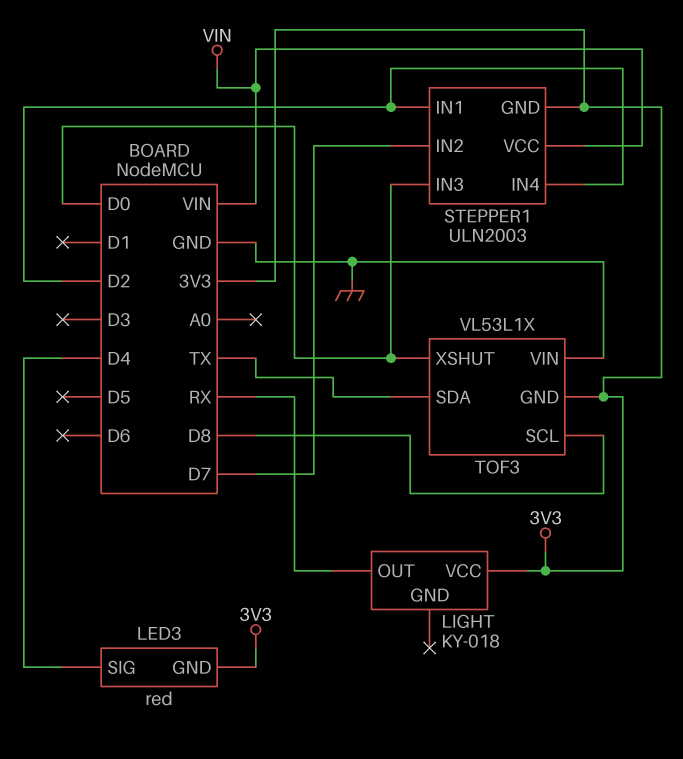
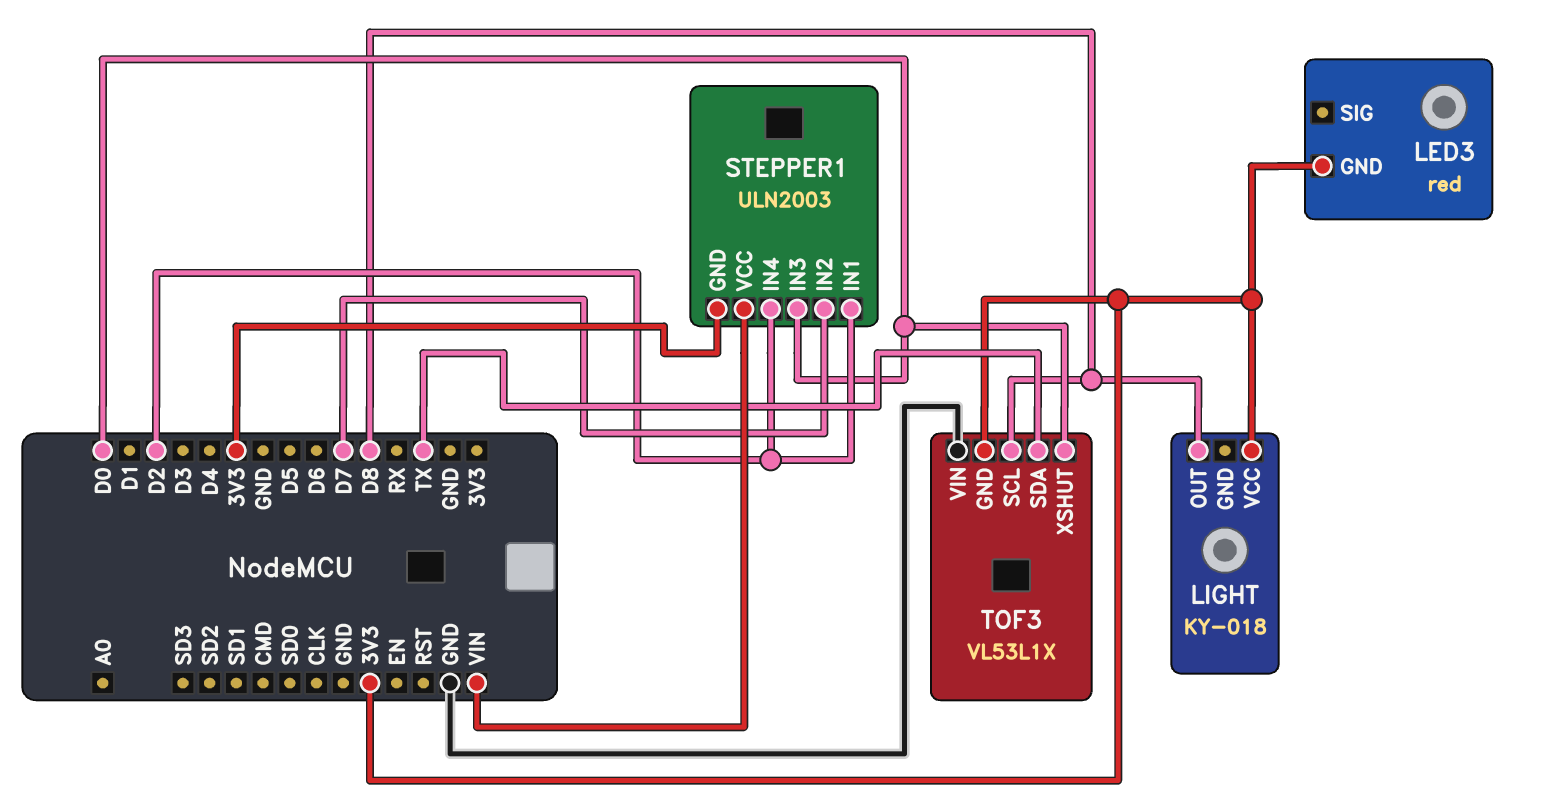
LED3 pin SIG: D4 -> none
LIGHT pin OUT: RX -> D8

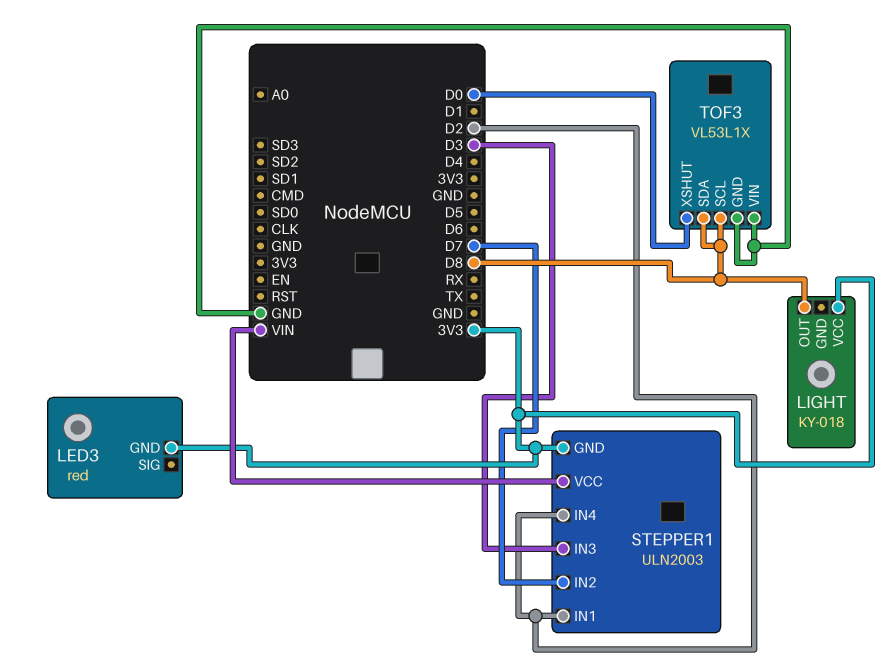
STEPPER1 pin IN3: D0 -> D3
TOF3 pin GND: 3V3 -> GND
TOF3 pin SDA: TX -> D8

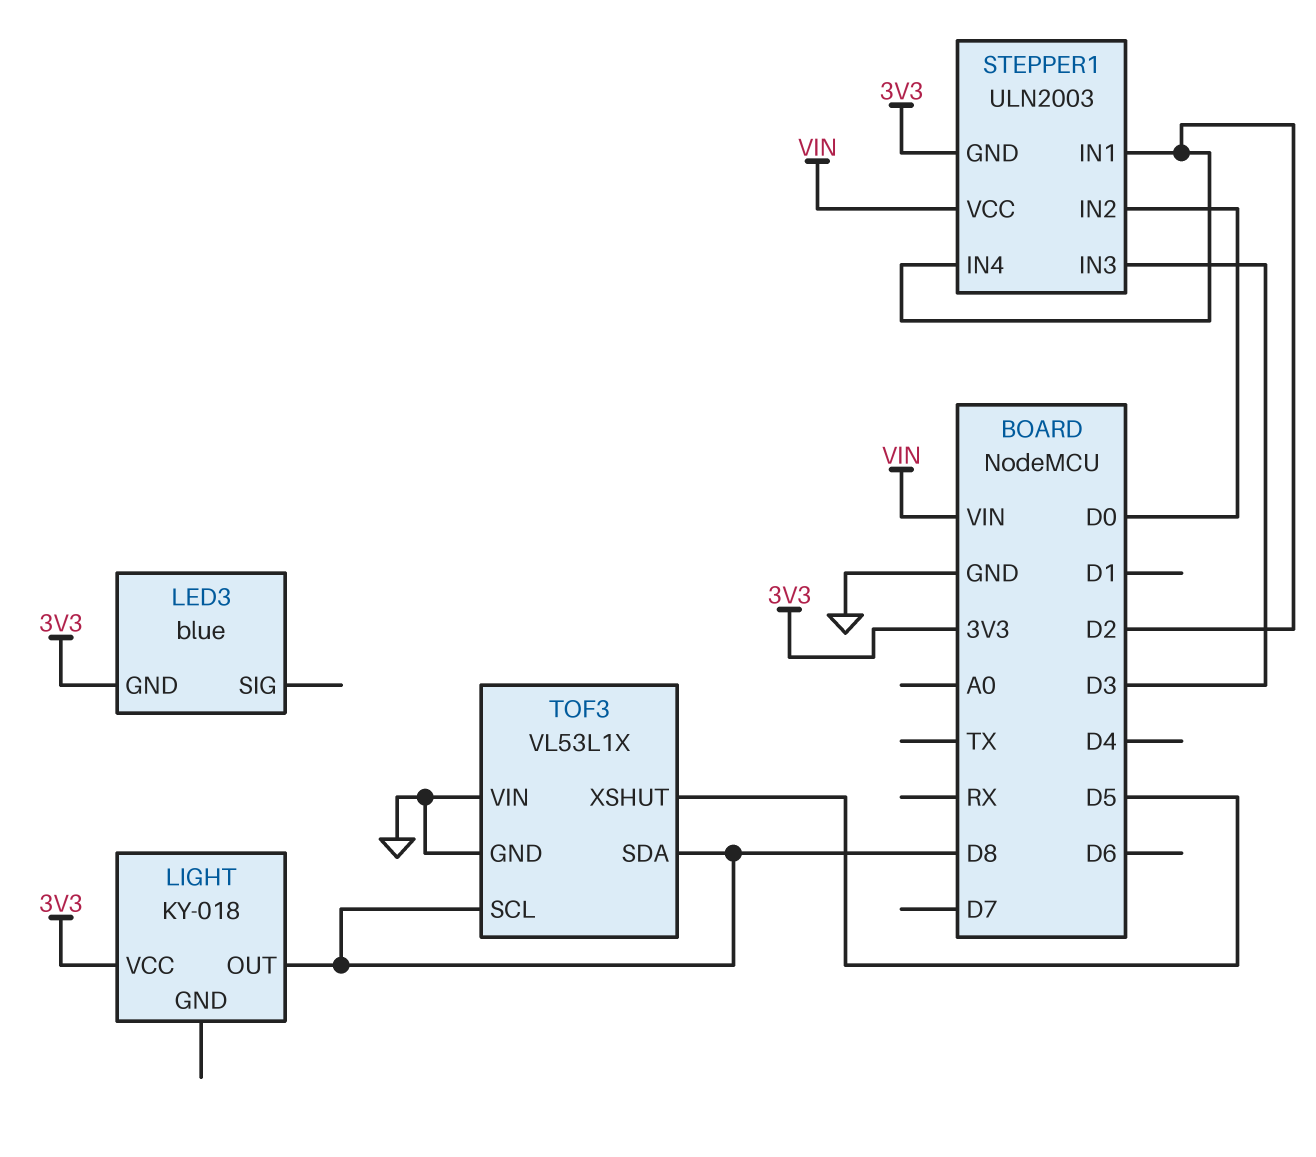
LED3: red -> blue
STEPPER1 pin IN2: D7 -> D0
TOF3 pin XSHUT: D0 -> D5

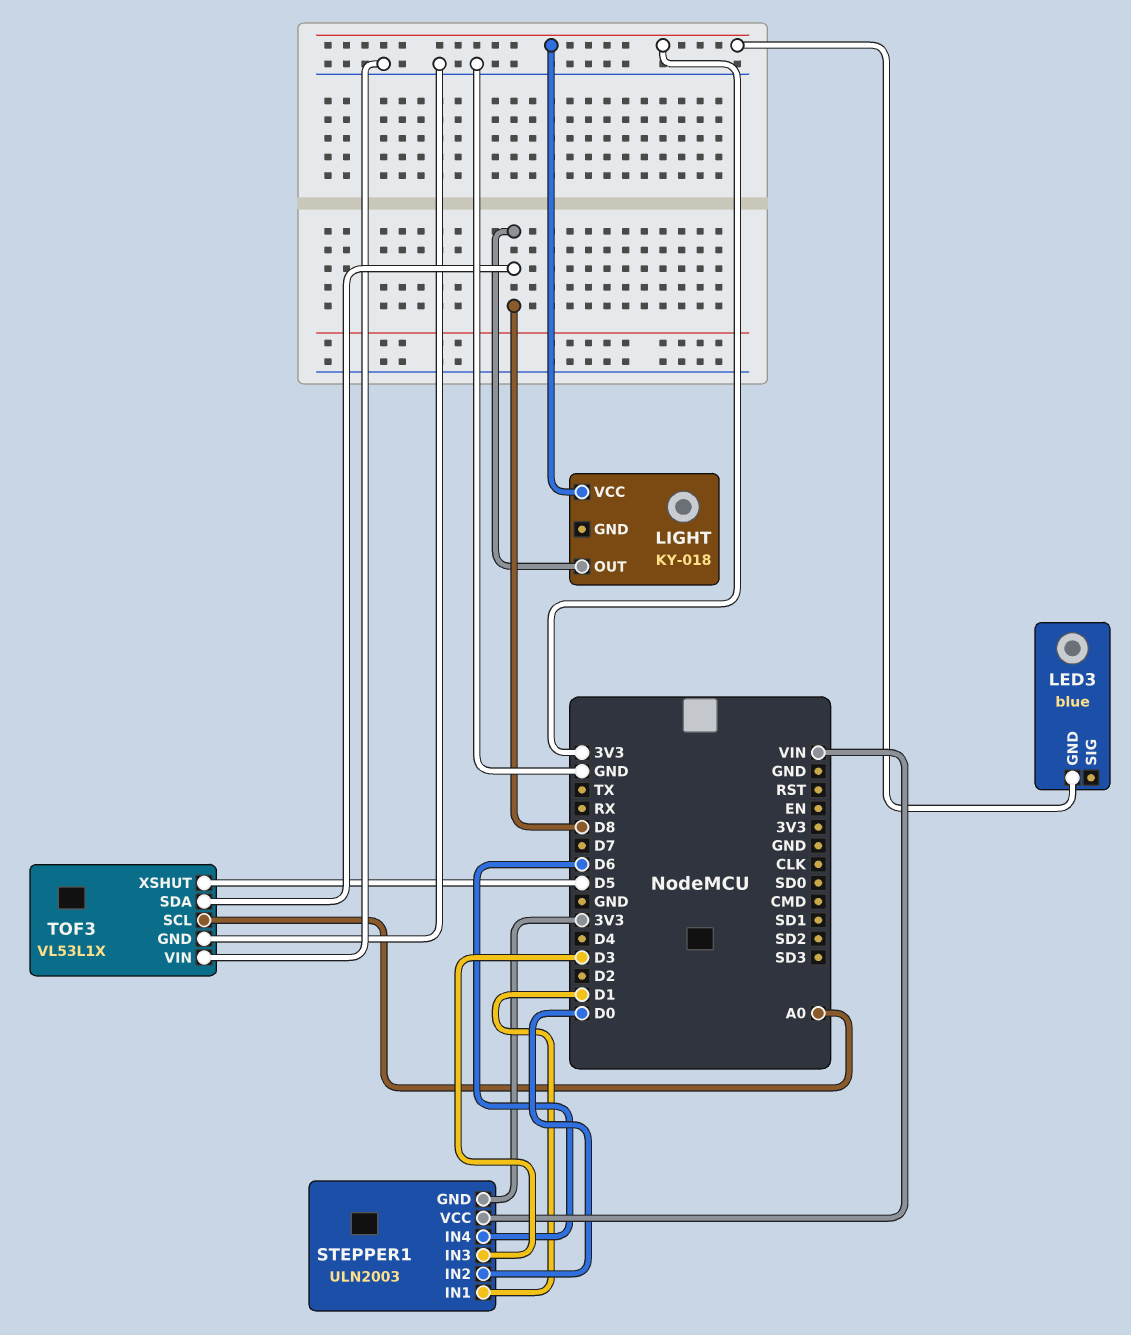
STEPPER1 pin IN1: D2 -> D1
STEPPER1 pin IN4: D2 -> D6
TOF3 pin SCL: D8 -> A0

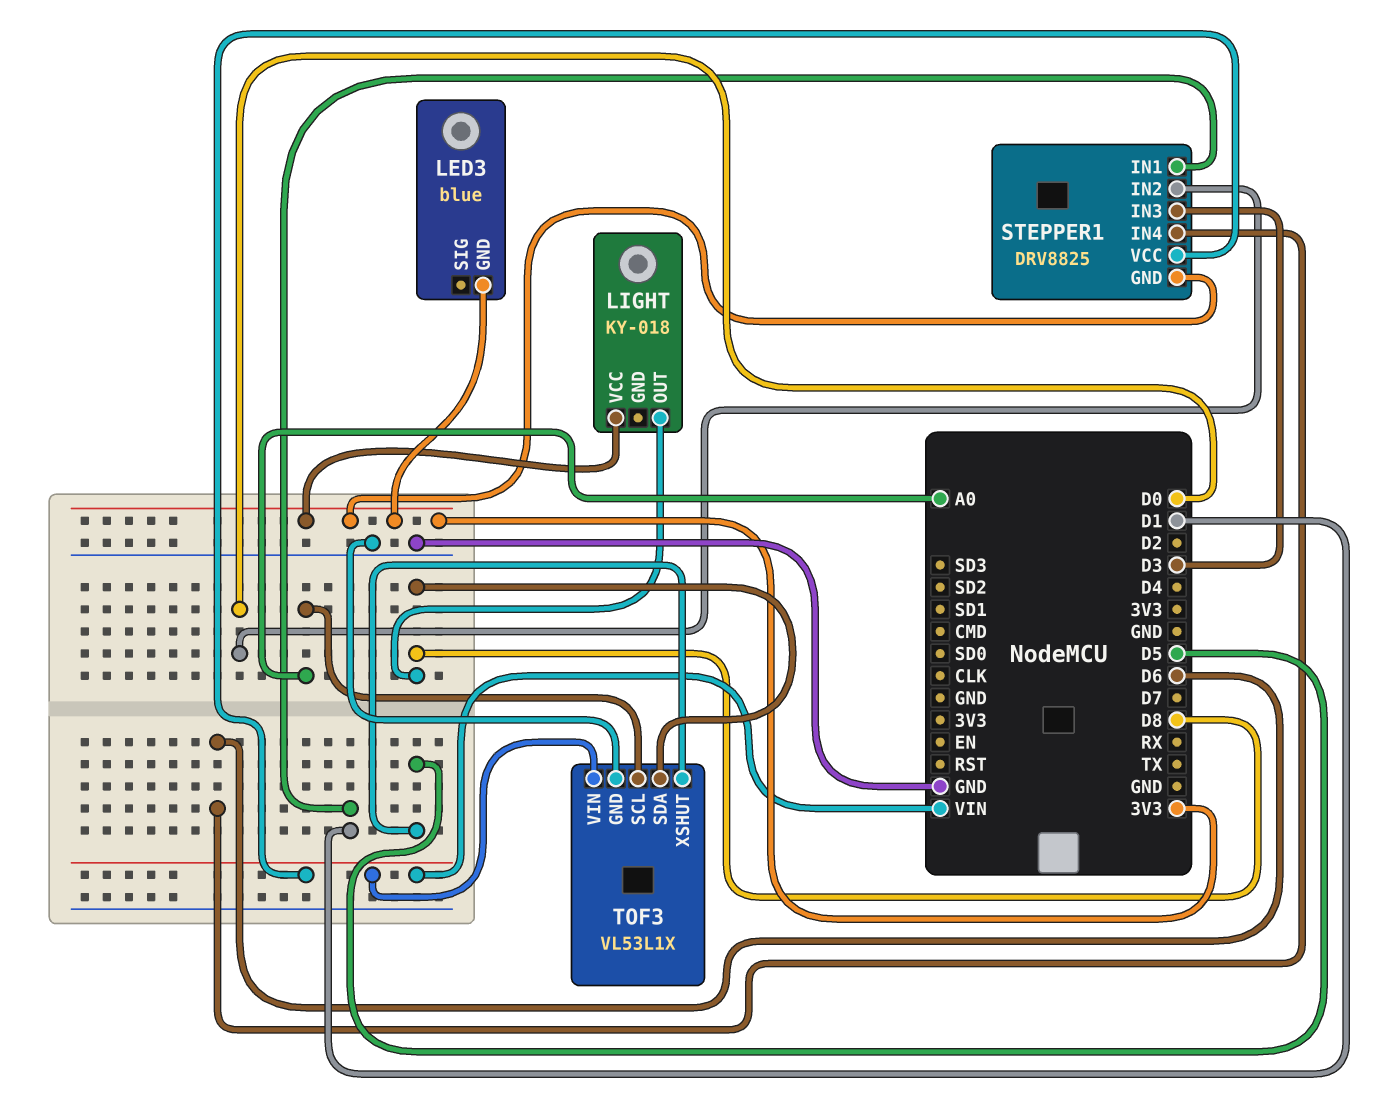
STEPPER1: ULN2003 -> DRV8825
TOF3 pin VIN: GND -> VIN

